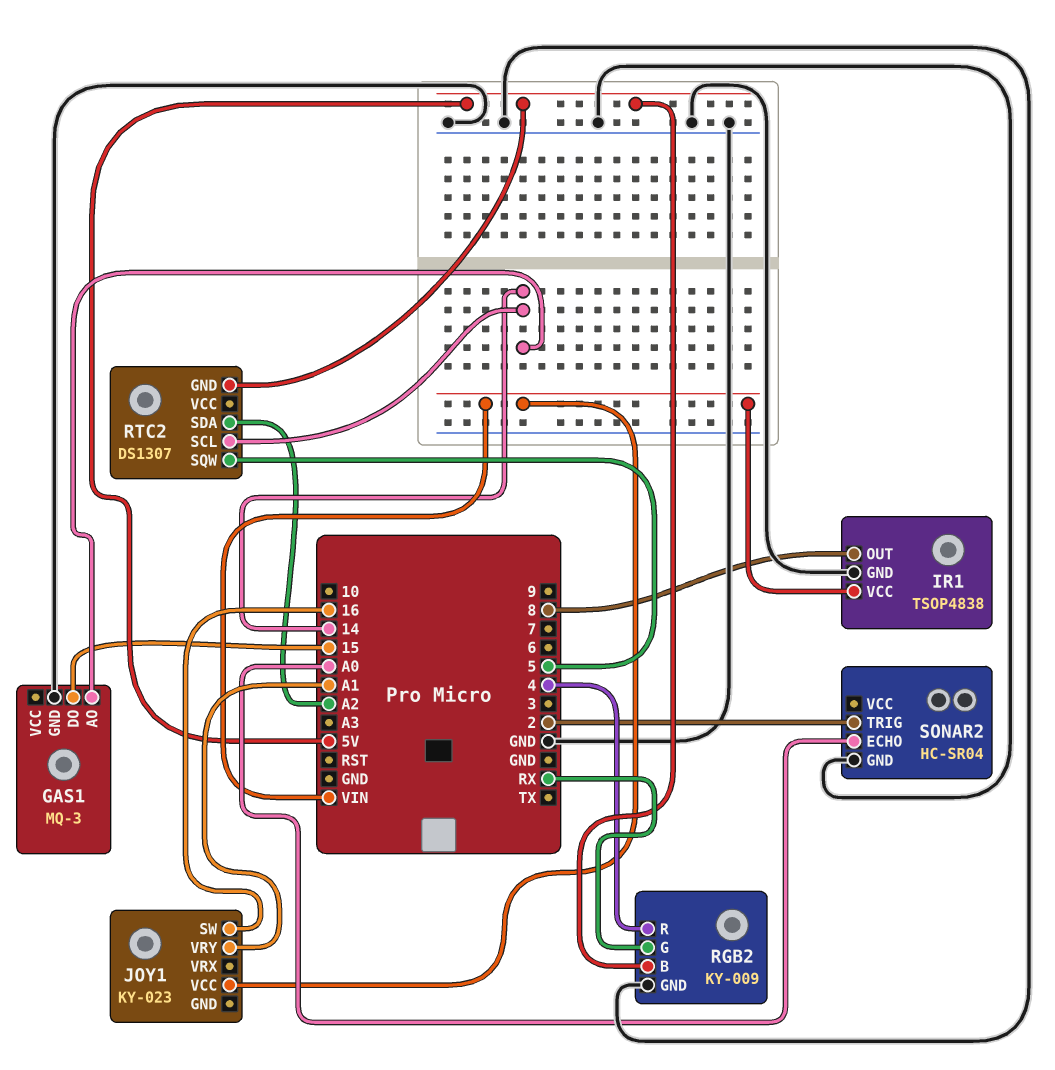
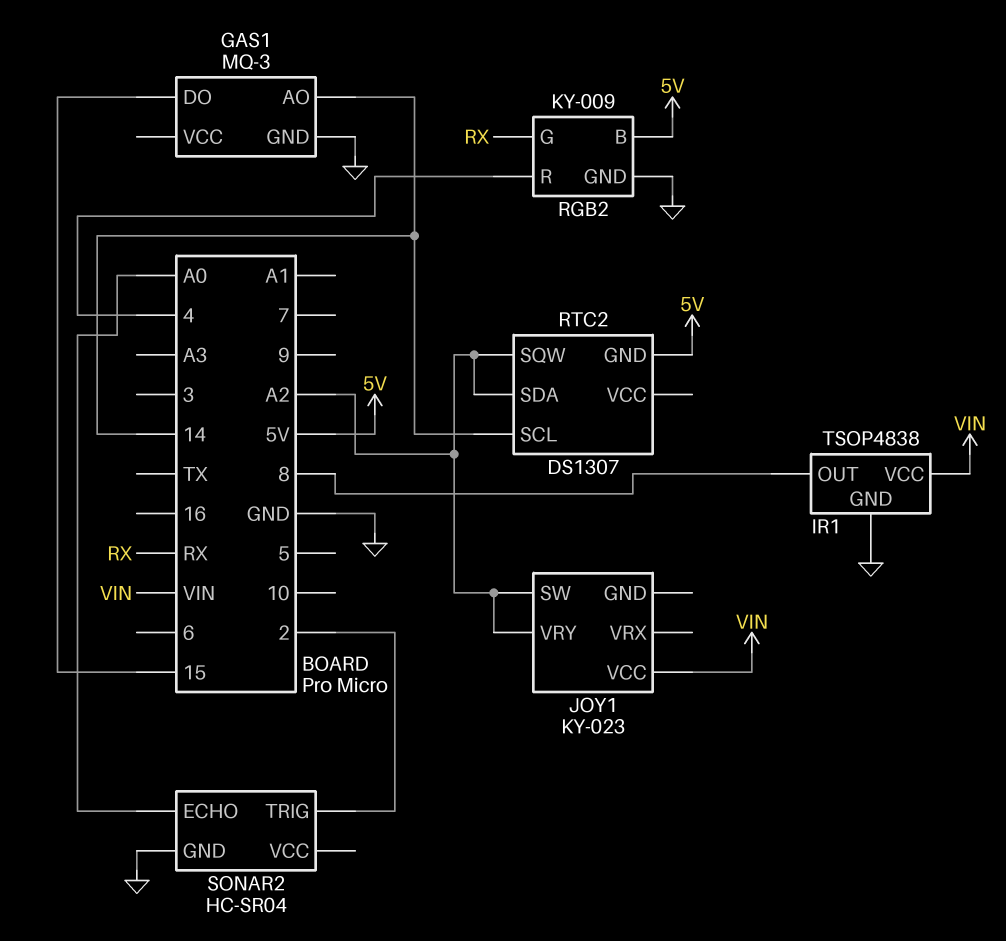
JOY1 pin SW: 16 -> A2
JOY1 pin VRY: A1 -> A2
RTC2 pin SQW: 5 -> A2

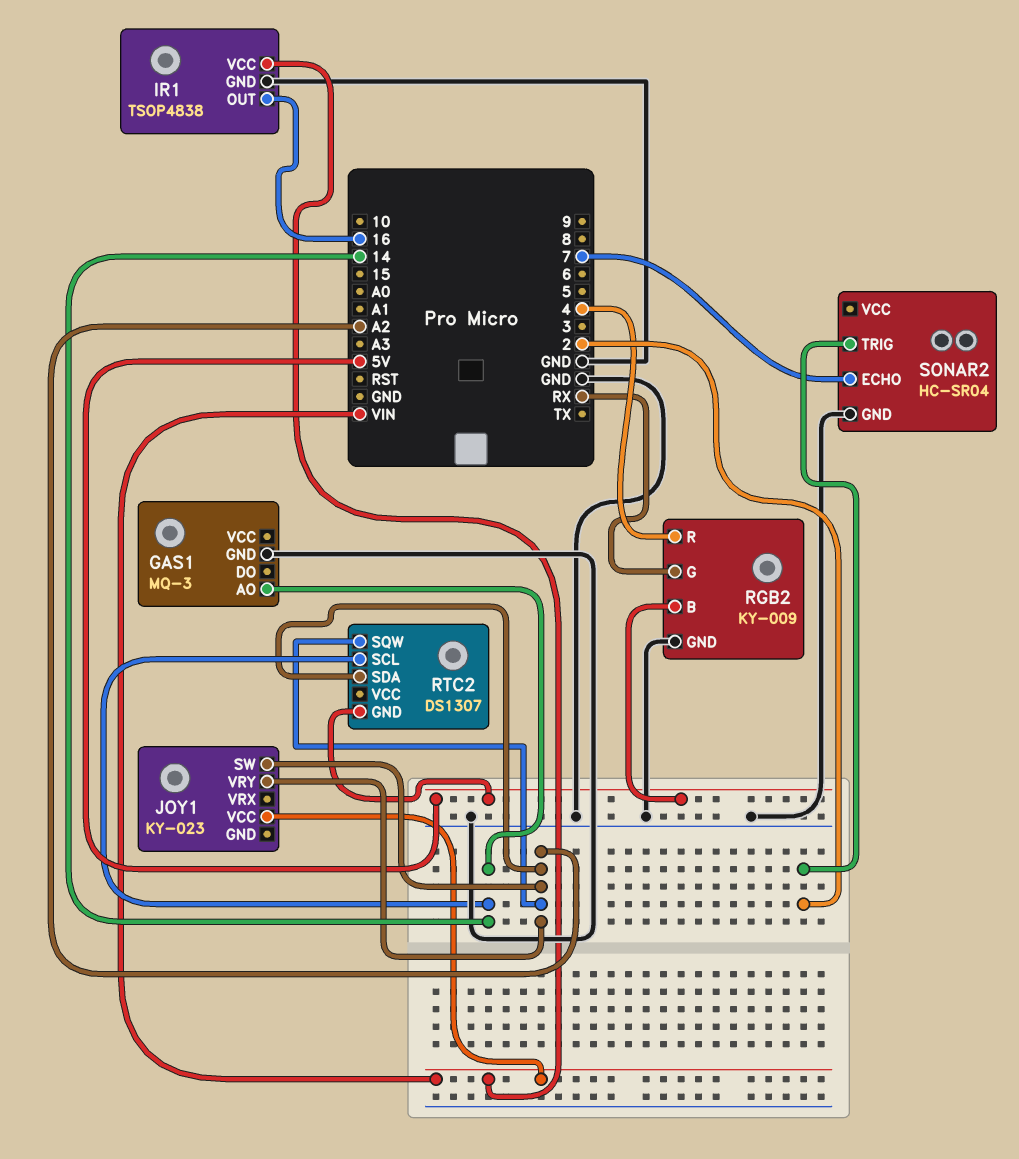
GAS1 pin DO: 15 -> none
IR1 pin OUT: 8 -> 16
SONAR2 pin ECHO: A0 -> 7

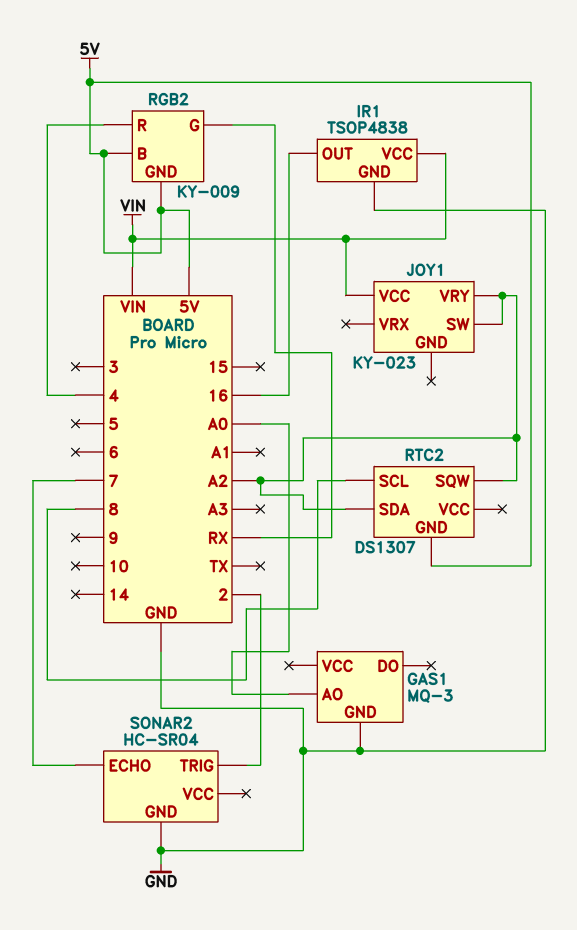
GAS1 pin AO: 14 -> A0
RGB2 pin GND: GND -> 5V
RTC2 pin SCL: 14 -> 8

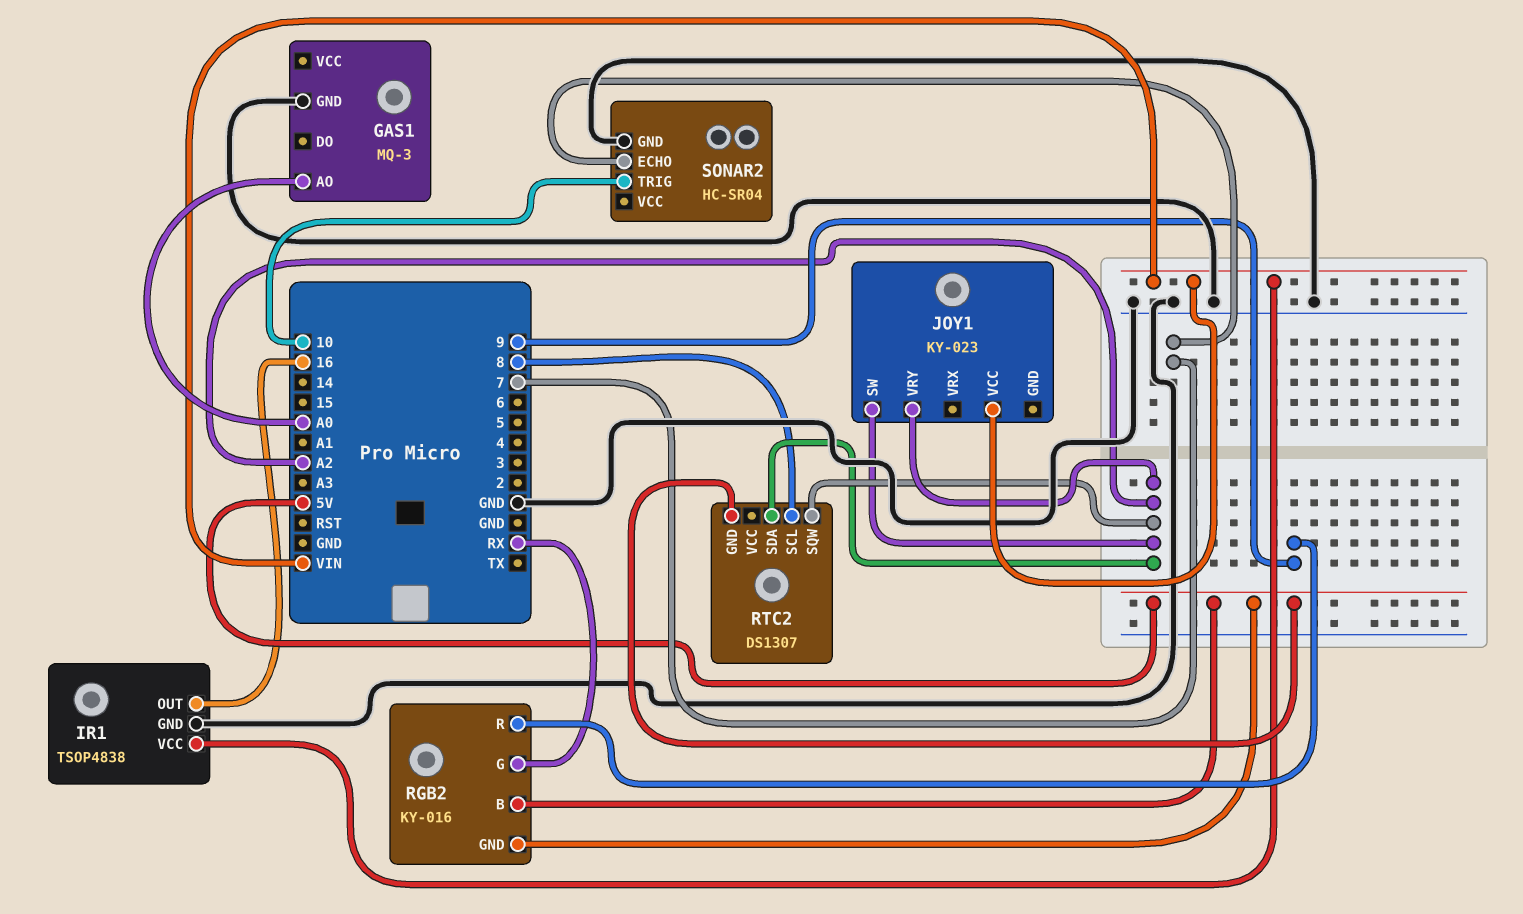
RGB2: KY-009 -> KY-016
RGB2 pin R: 4 -> 9
SONAR2 pin TRIG: 2 -> 10

